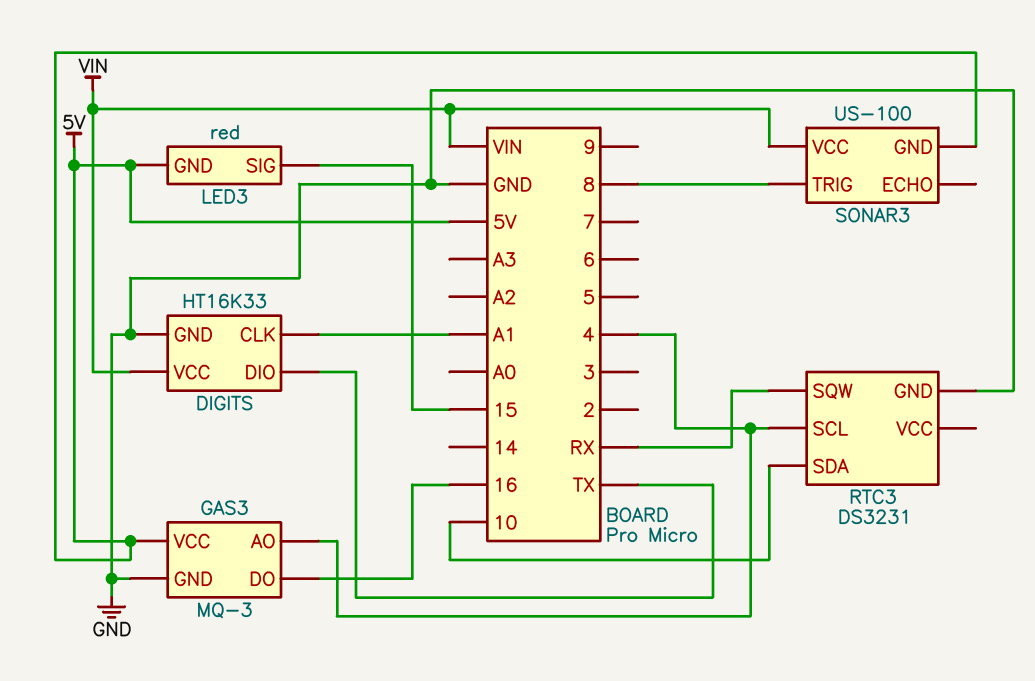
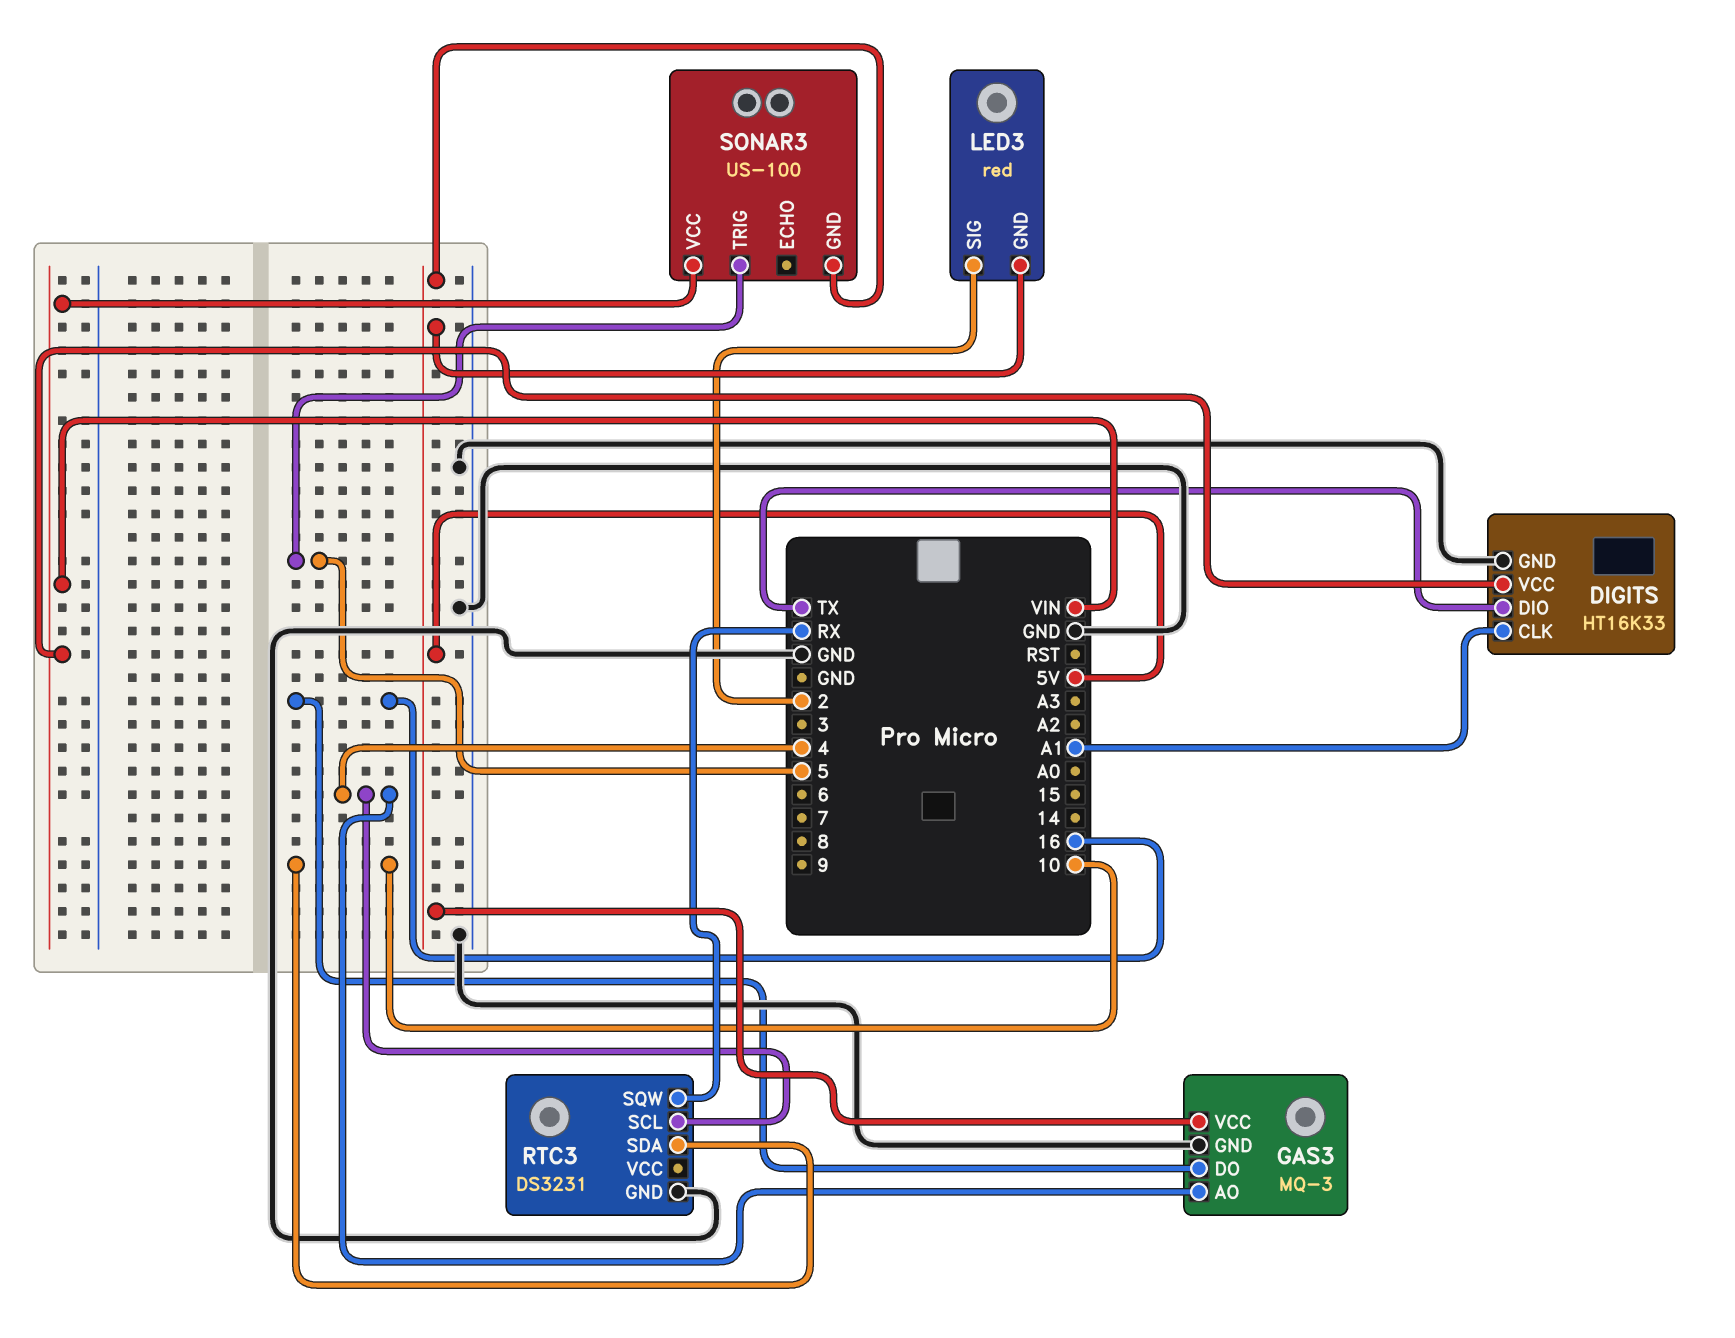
LED3 pin SIG: 15 -> 2
SONAR3 pin TRIG: 8 -> 5

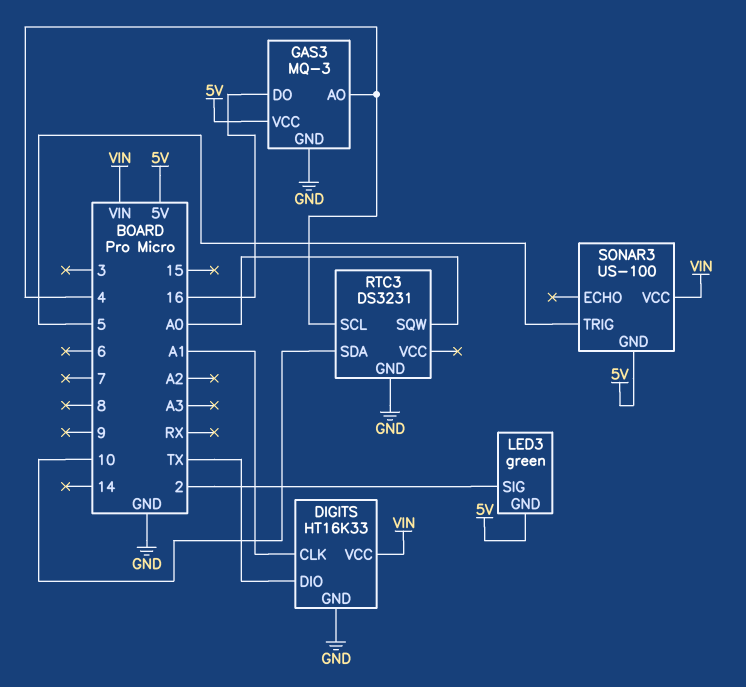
LED3: red -> green
RTC3 pin SQW: RX -> A0

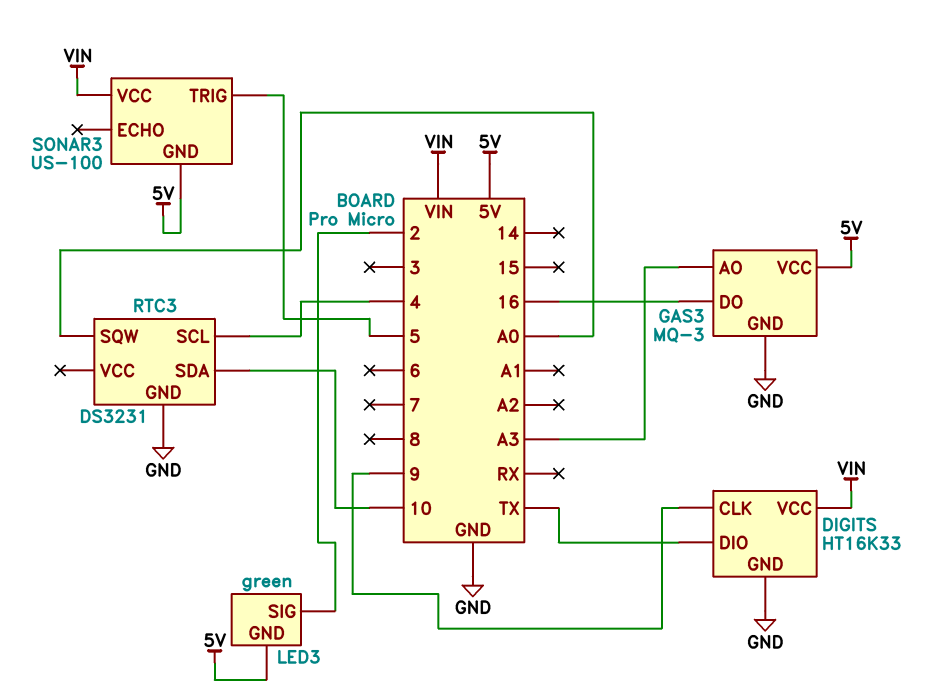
DIGITS pin CLK: A1 -> 9
GAS3 pin AO: 4 -> A3

